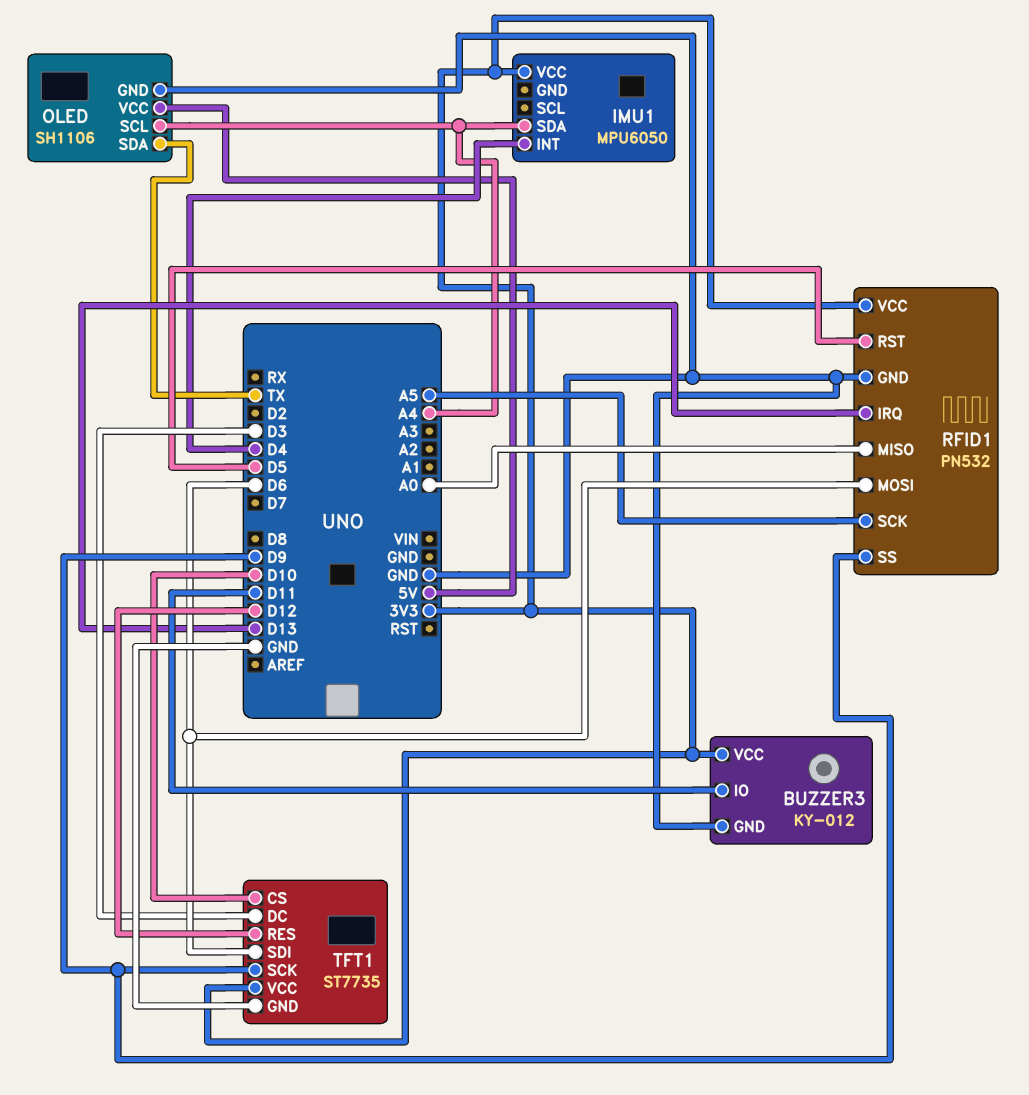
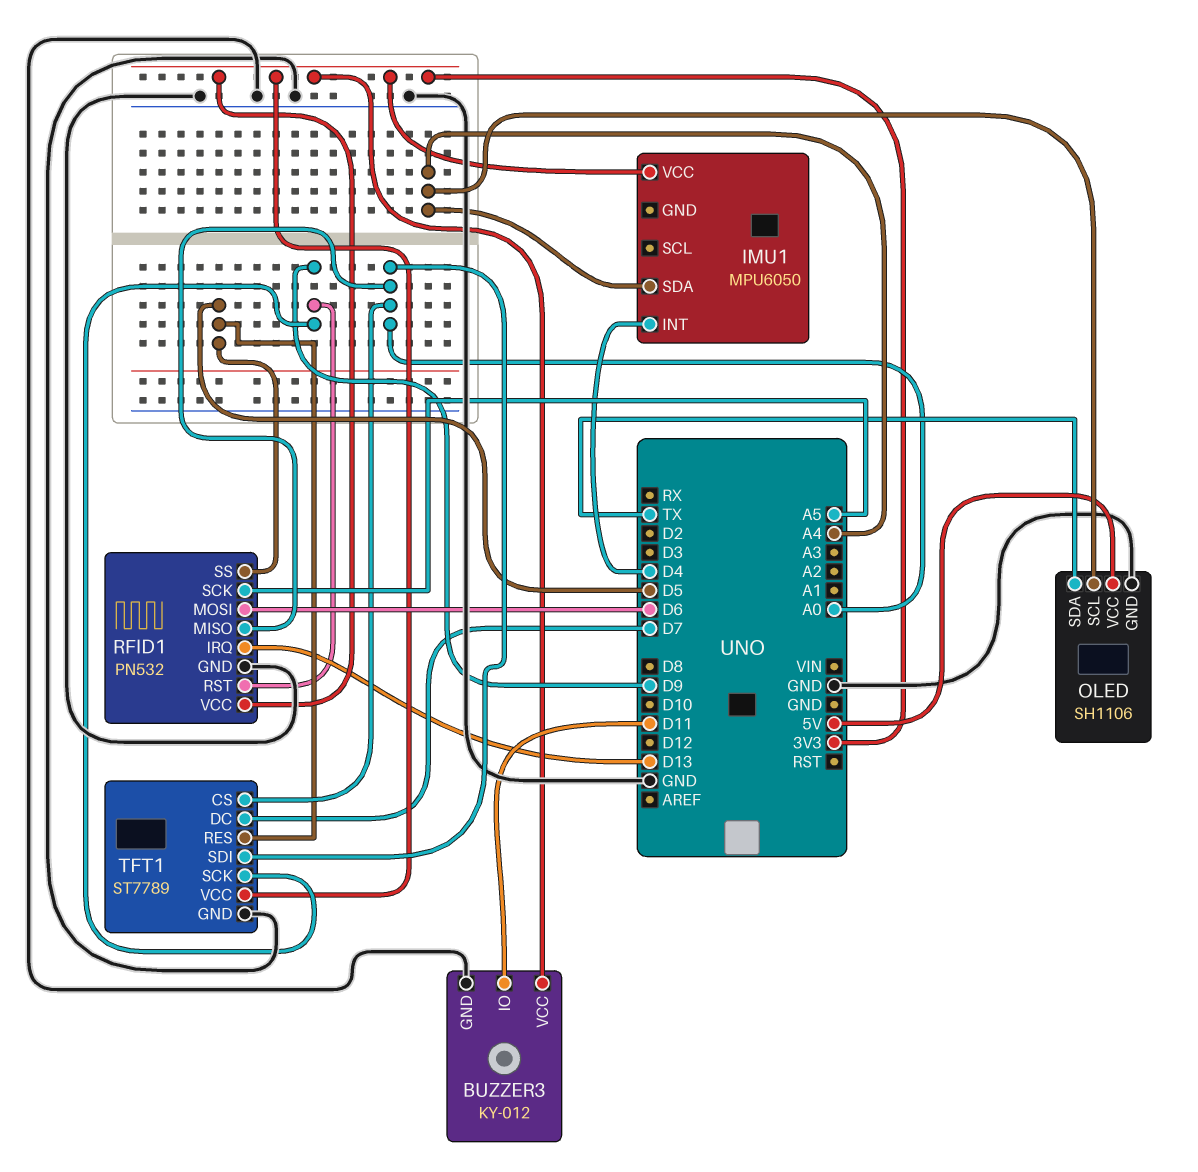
RFID1 pin RST: D5 -> D9
RFID1 pin SS: D9 -> D5
TFT1: ST7735 -> ST7789
TFT1 pin CS: D10 -> A0
TFT1 pin DC: D3 -> D7
TFT1 pin RES: D12 -> D5
TFT1 pin SDI: D6 -> A0

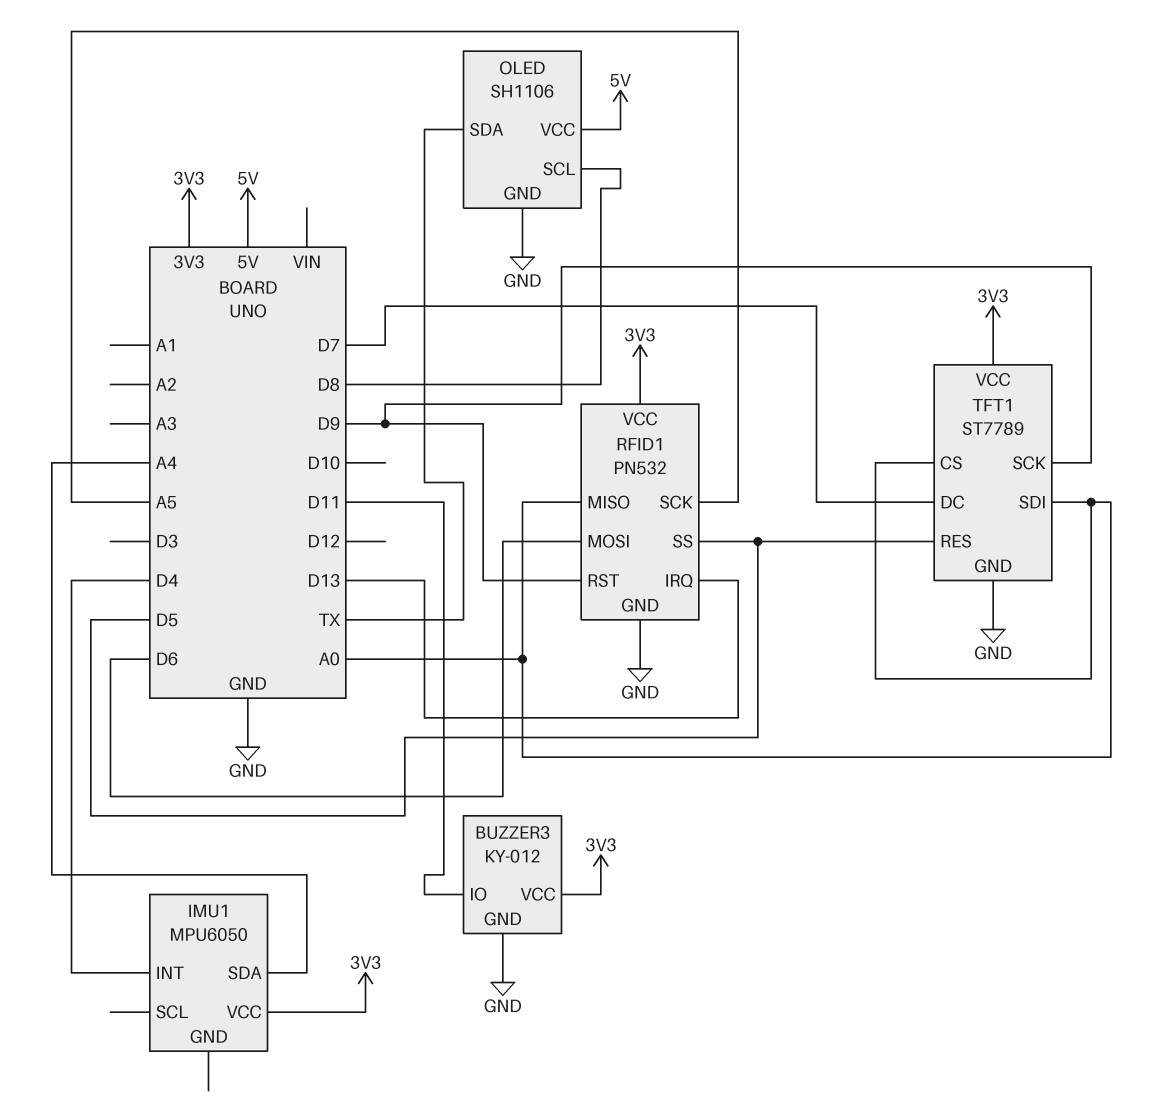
OLED pin SCL: A4 -> D8

